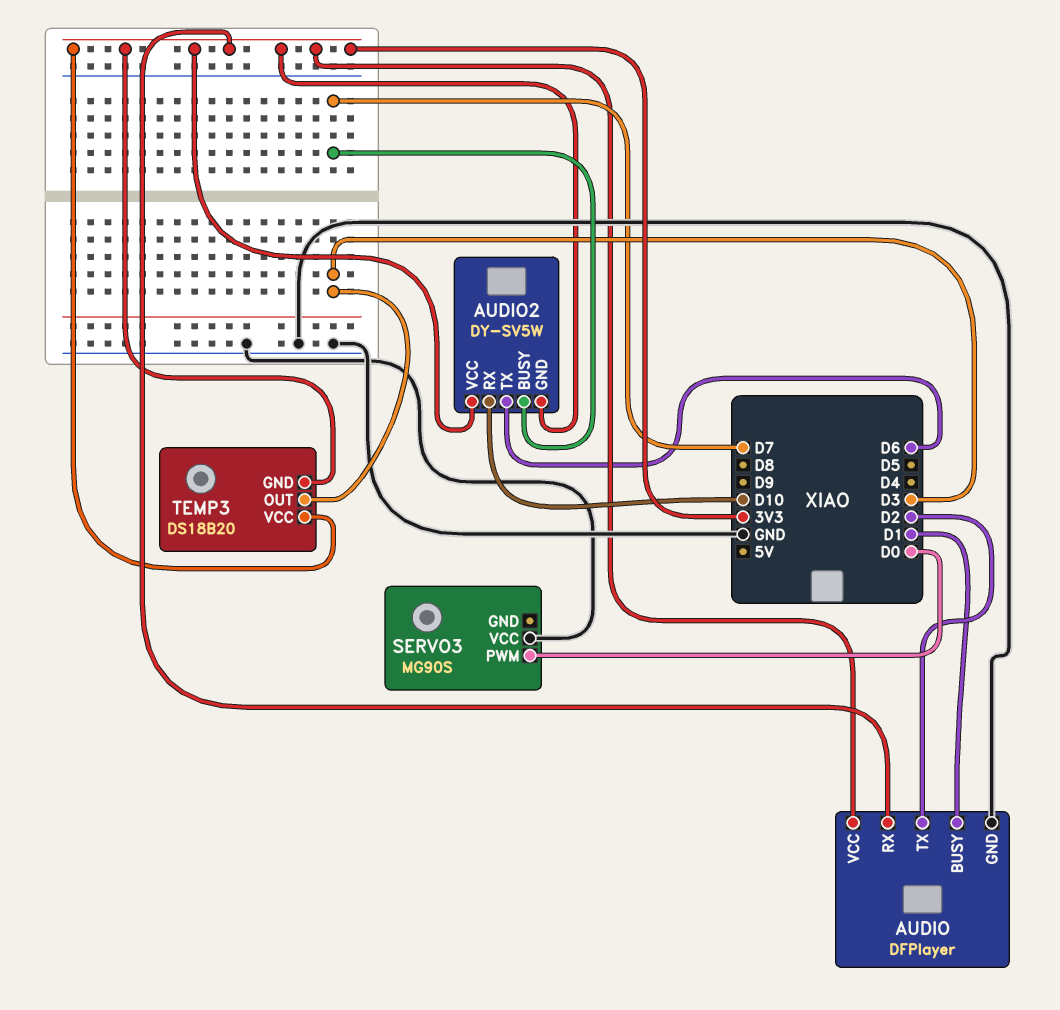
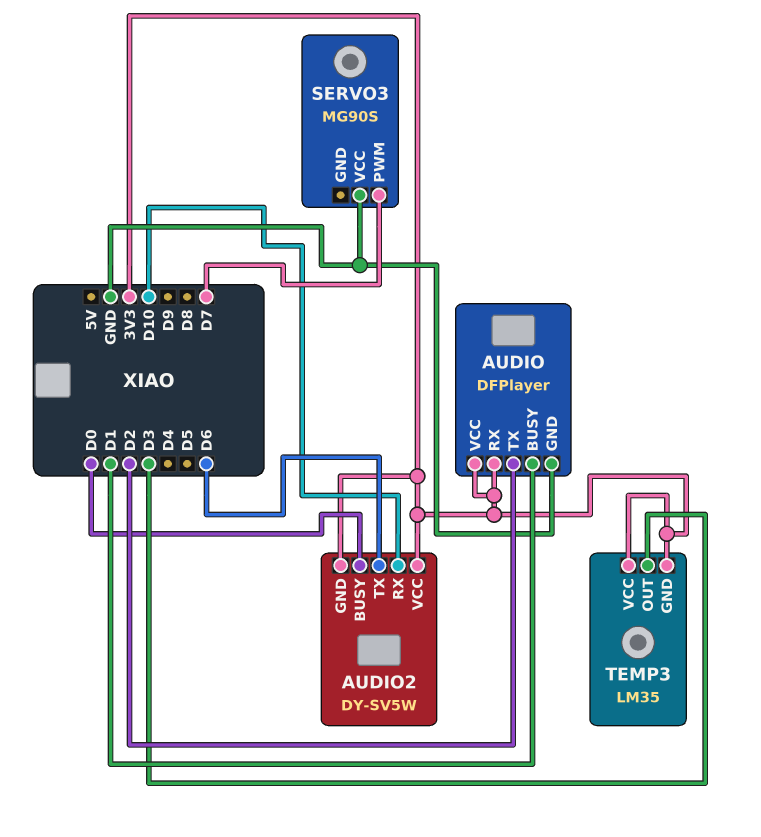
AUDIO2 pin BUSY: D7 -> D0
SERVO3 pin PWM: D0 -> D7
TEMP3: DS18B20 -> LM35

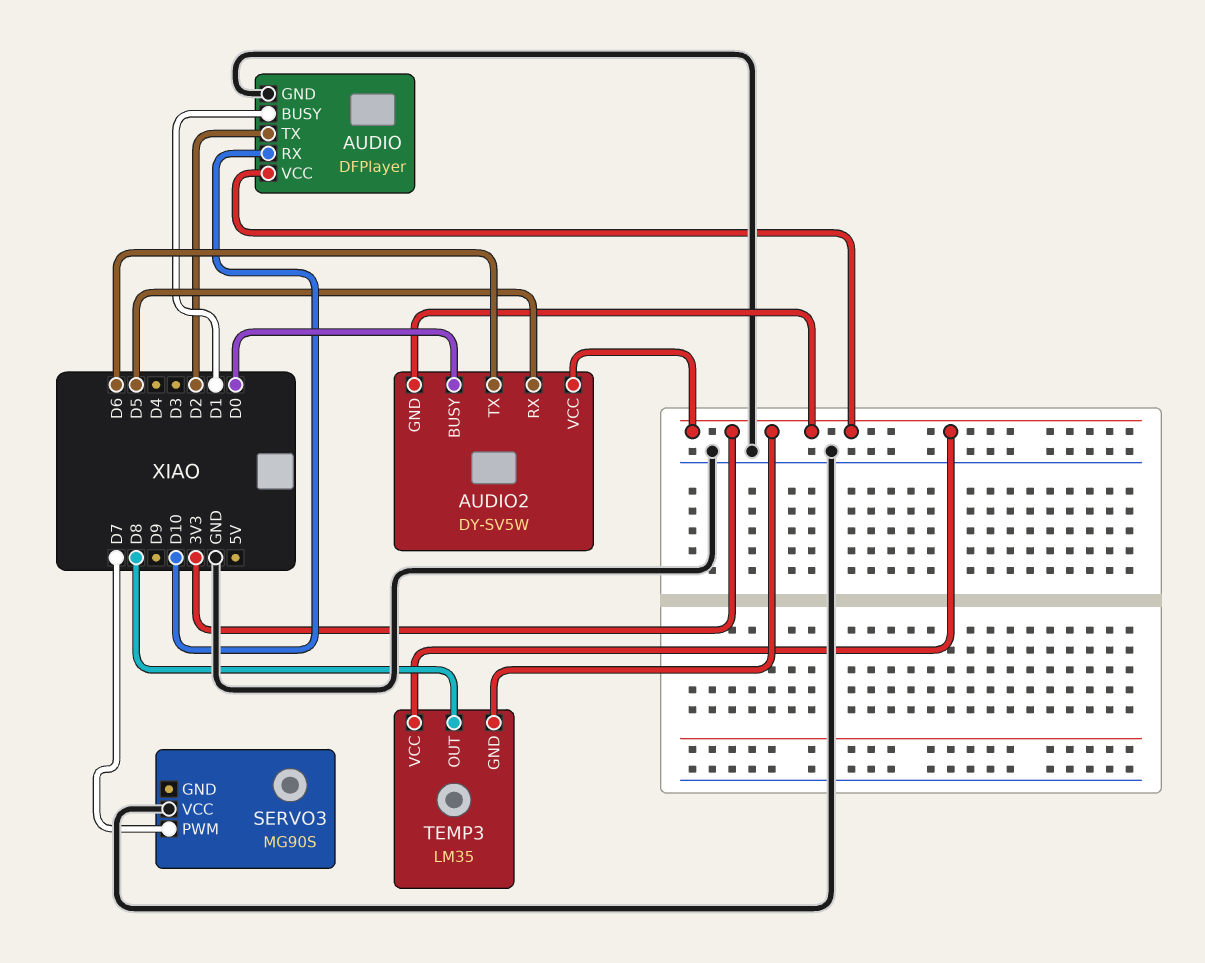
AUDIO pin RX: 3V3 -> D10
AUDIO2 pin RX: D10 -> D5
TEMP3 pin OUT: D3 -> D8

